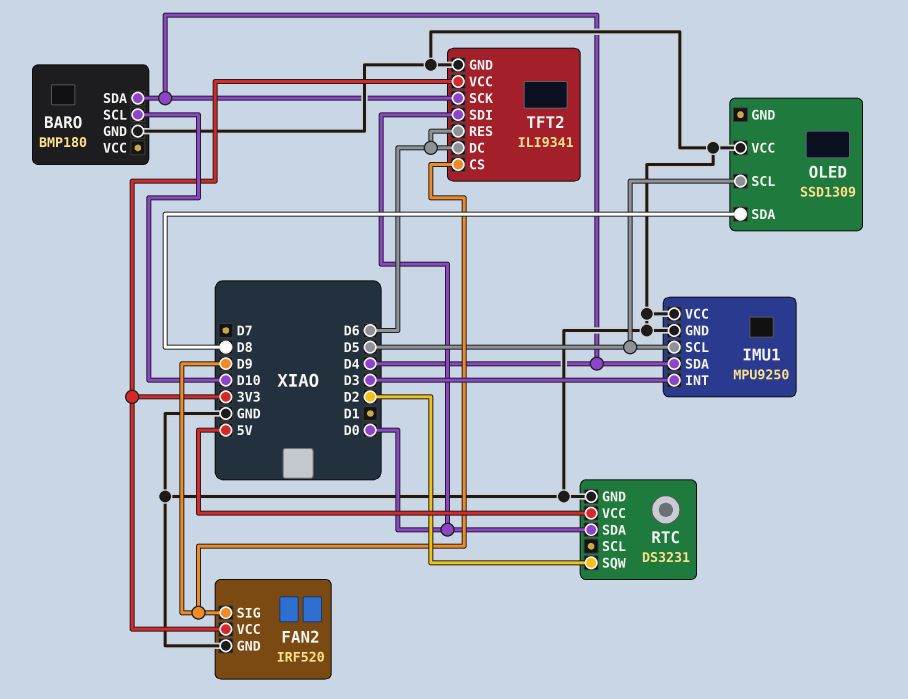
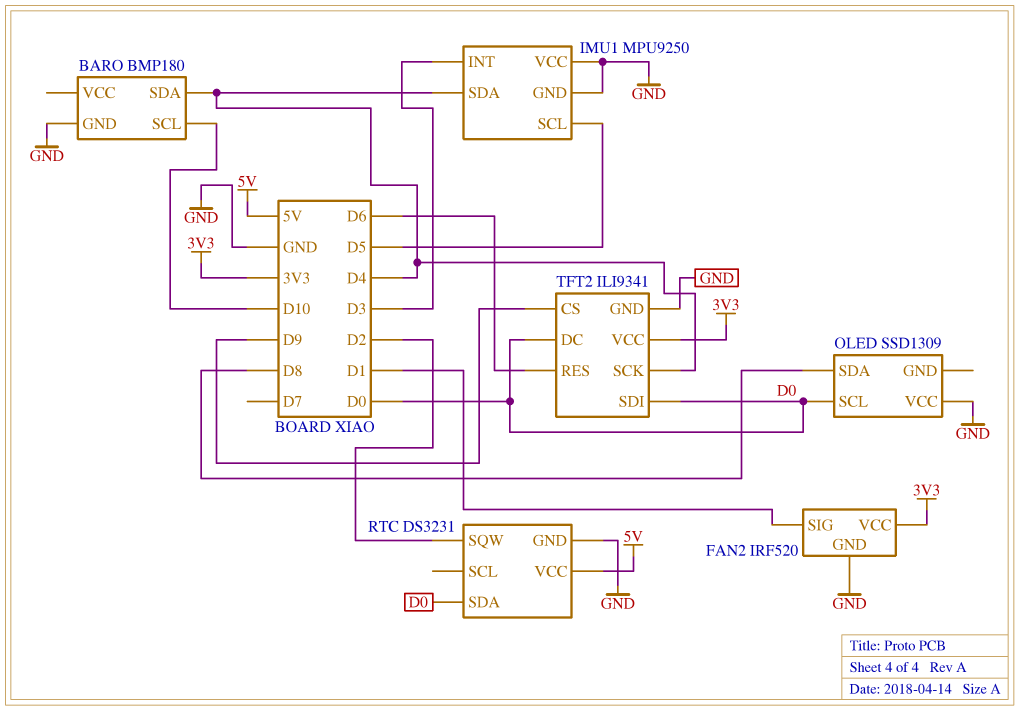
FAN2 pin SIG: D9 -> D1
OLED pin SCL: D5 -> D0
TFT2 pin DC: D6 -> D0

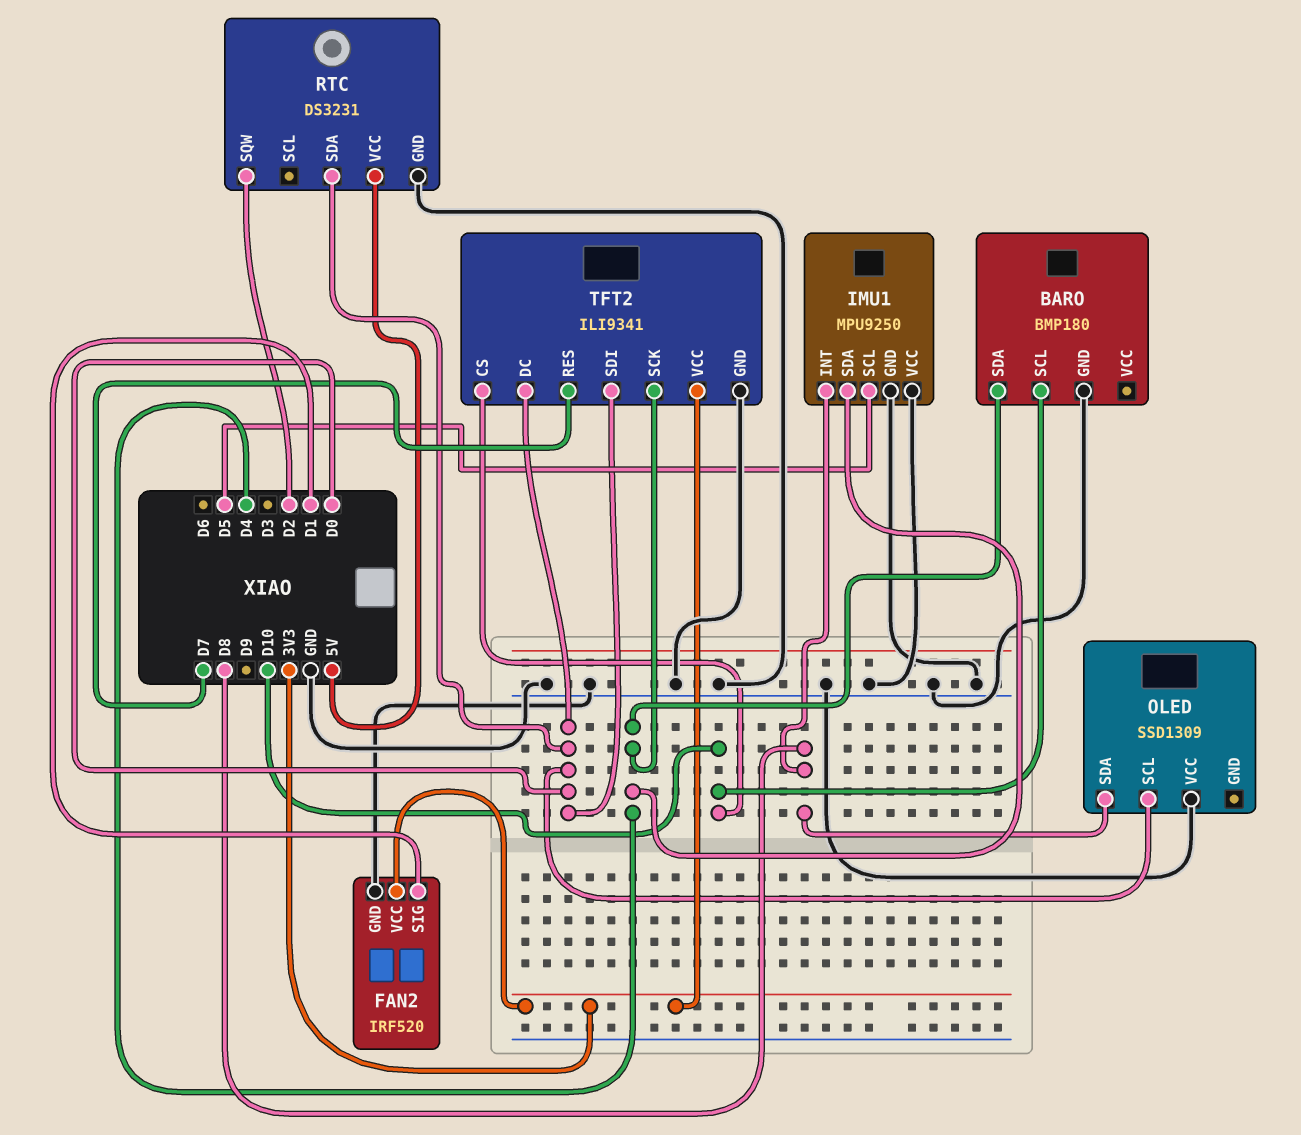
IMU1 pin INT: D3 -> D8
TFT2 pin CS: D9 -> D10
TFT2 pin RES: D6 -> D7

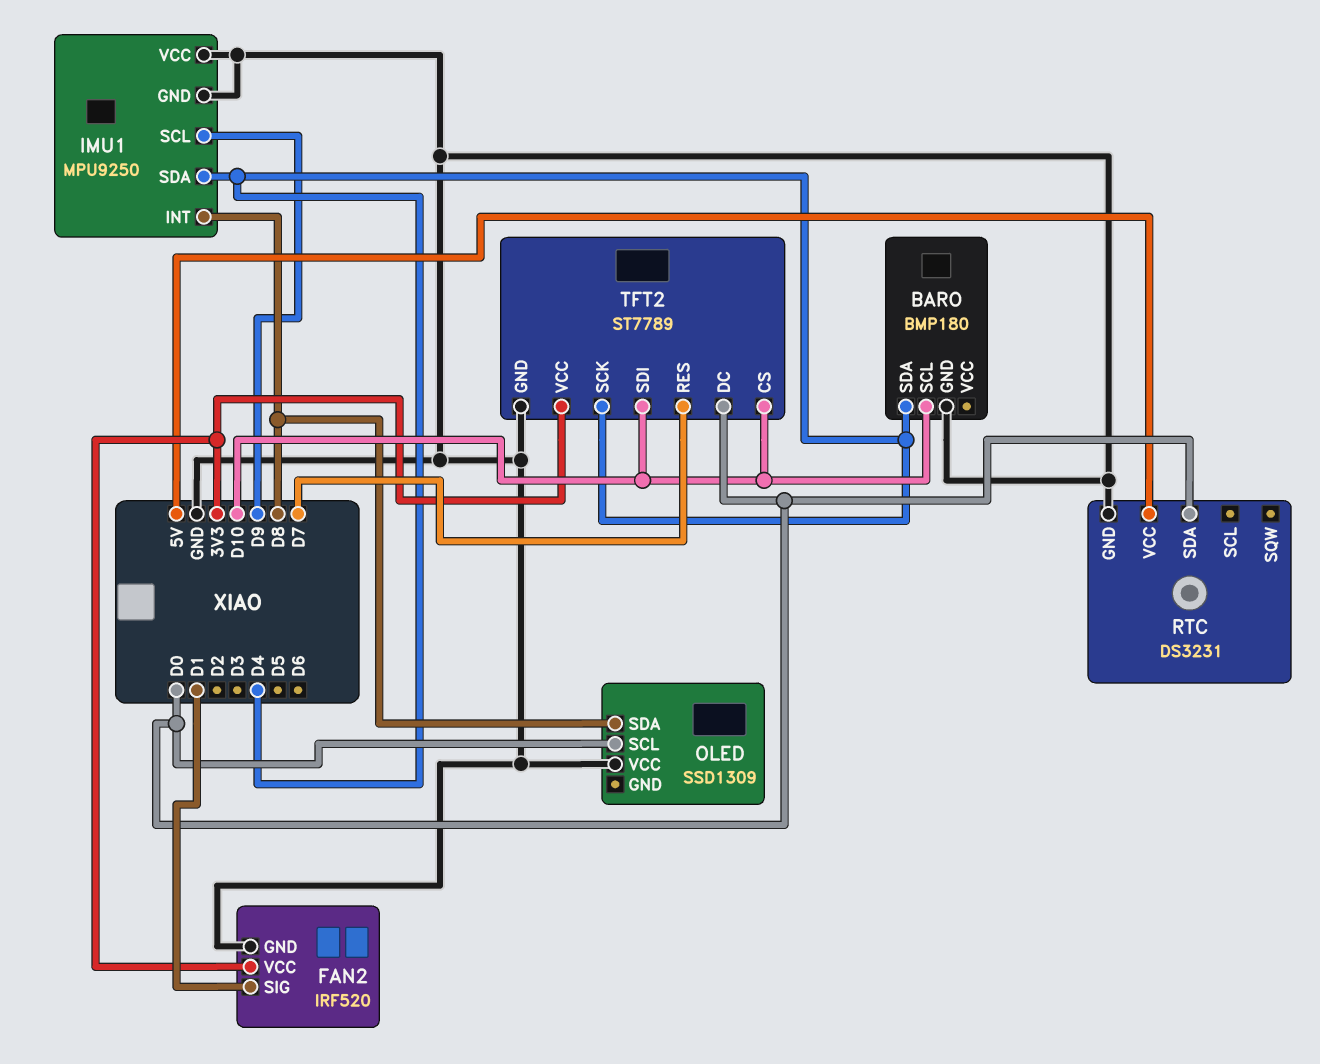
IMU1 pin SCL: D5 -> D9
RTC pin SQW: D2 -> none
TFT2: ILI9341 -> ST7789
TFT2 pin SDI: D0 -> D10

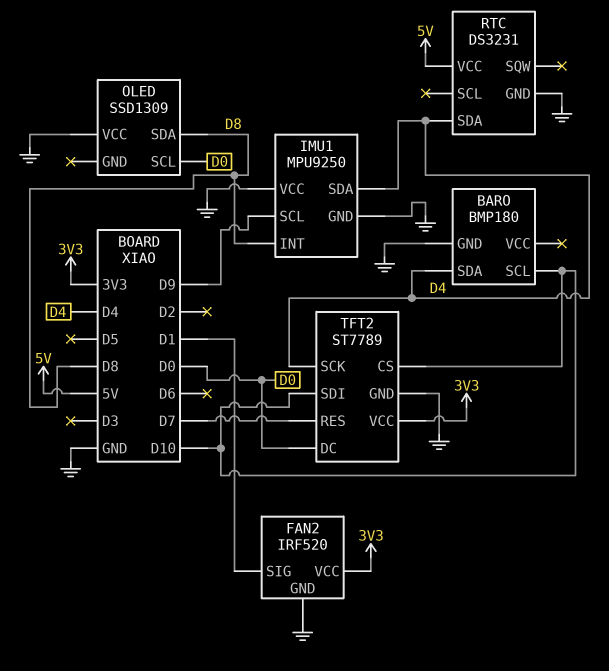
RTC pin SDA: D0 -> D4

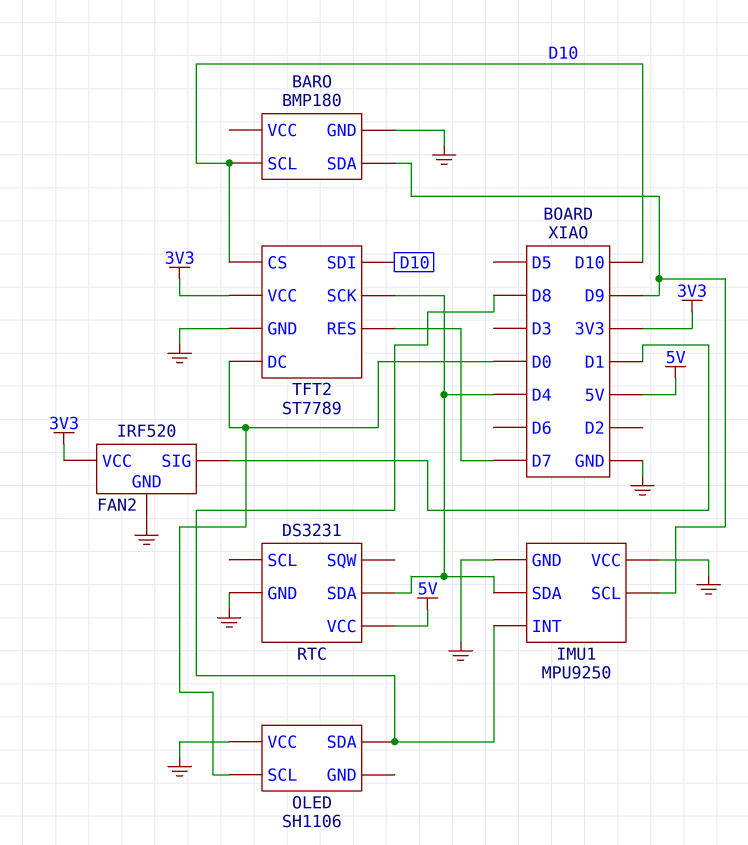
BARO pin SDA: D4 -> D9
OLED: SSD1309 -> SH1106

